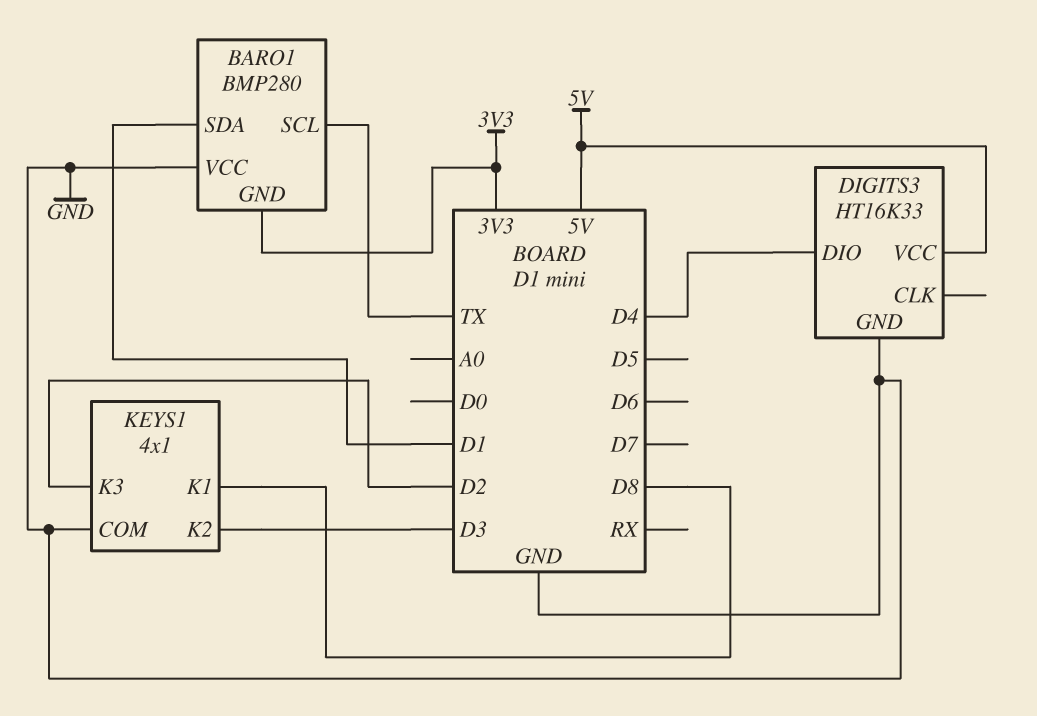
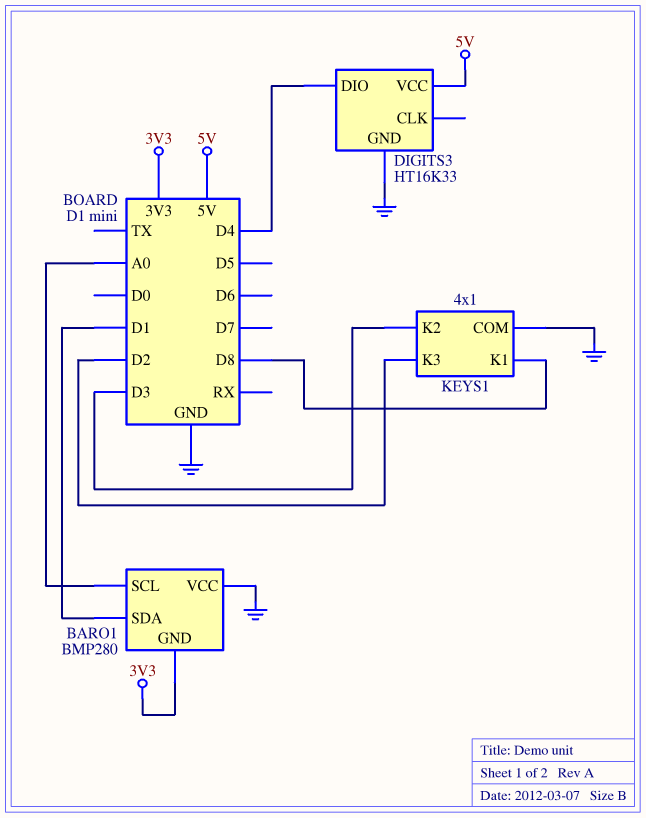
BARO1 pin SCL: TX -> A0

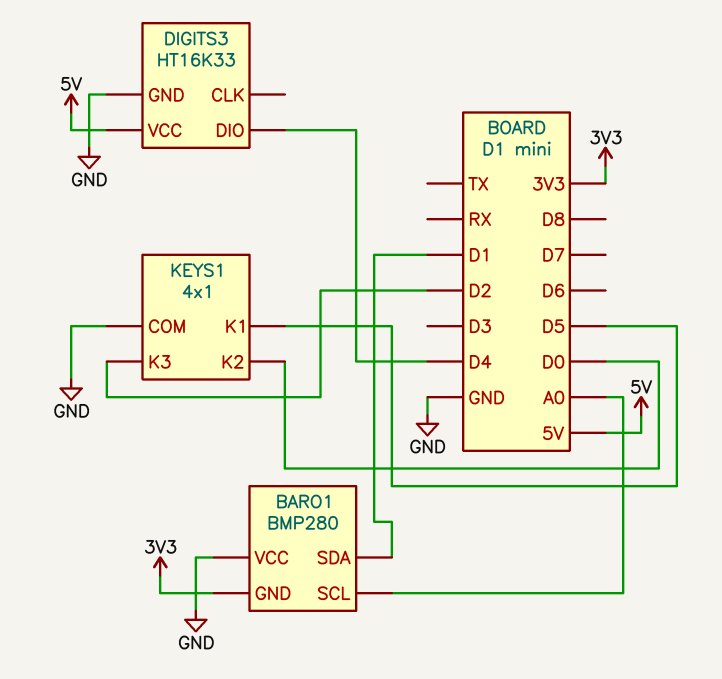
KEYS1 pin K1: D8 -> D5
KEYS1 pin K2: D3 -> D0

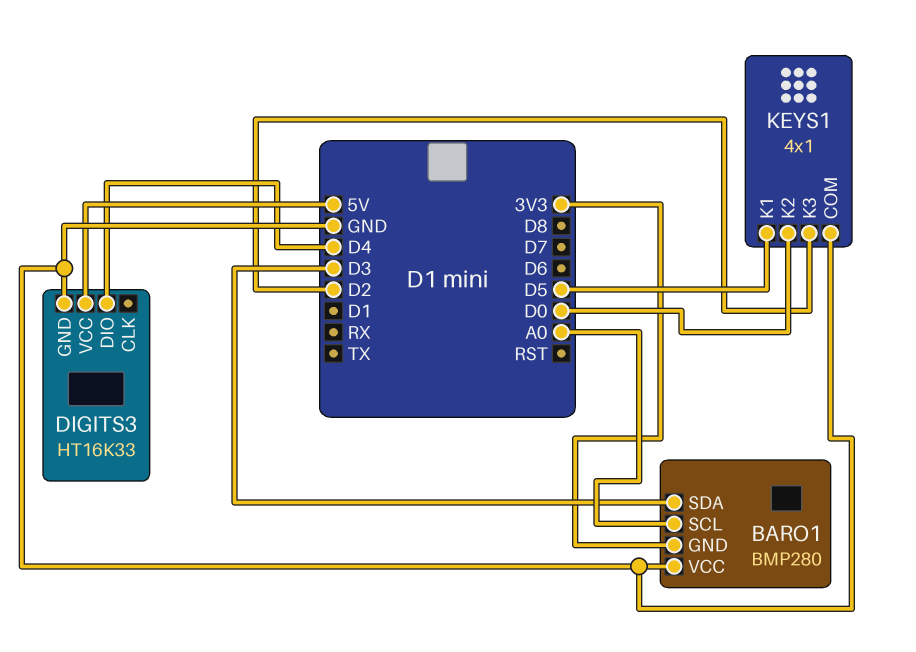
BARO1 pin SDA: D1 -> D3

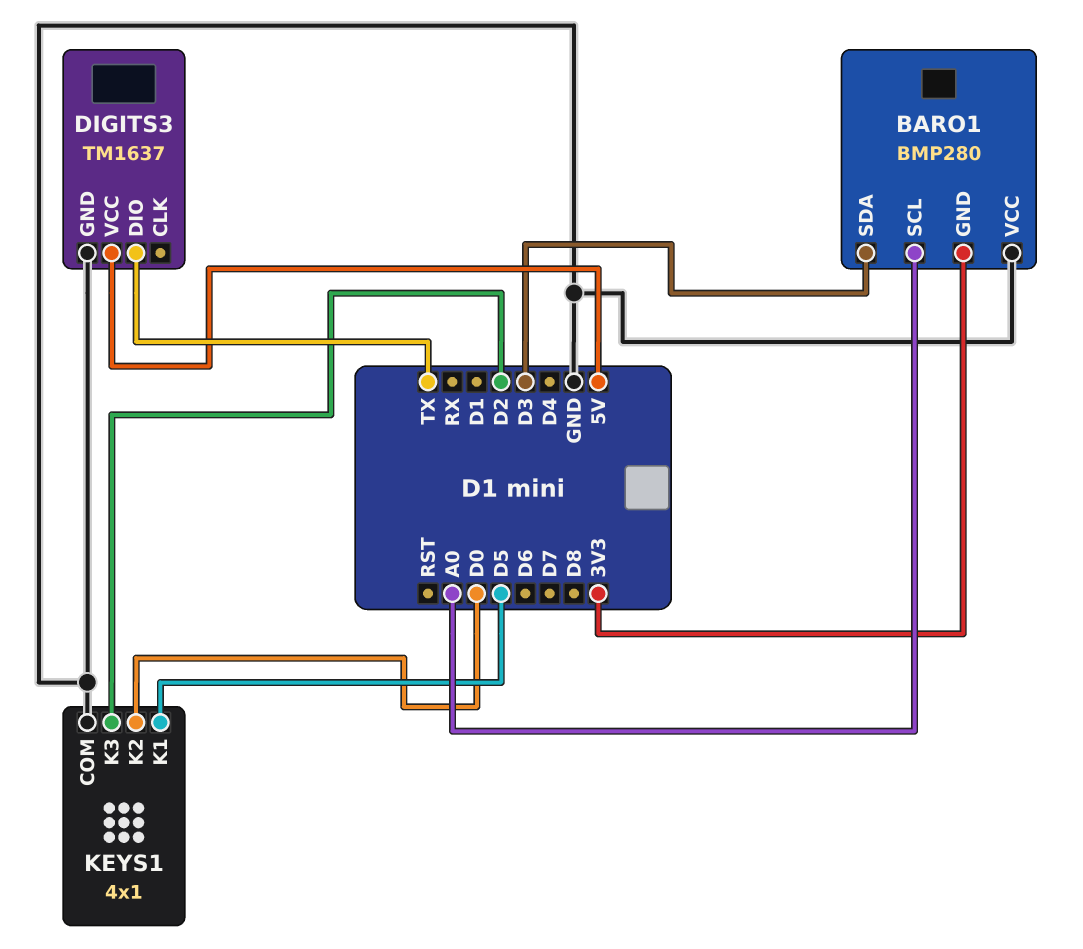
DIGITS3: HT16K33 -> TM1637
DIGITS3 pin DIO: D4 -> TX

